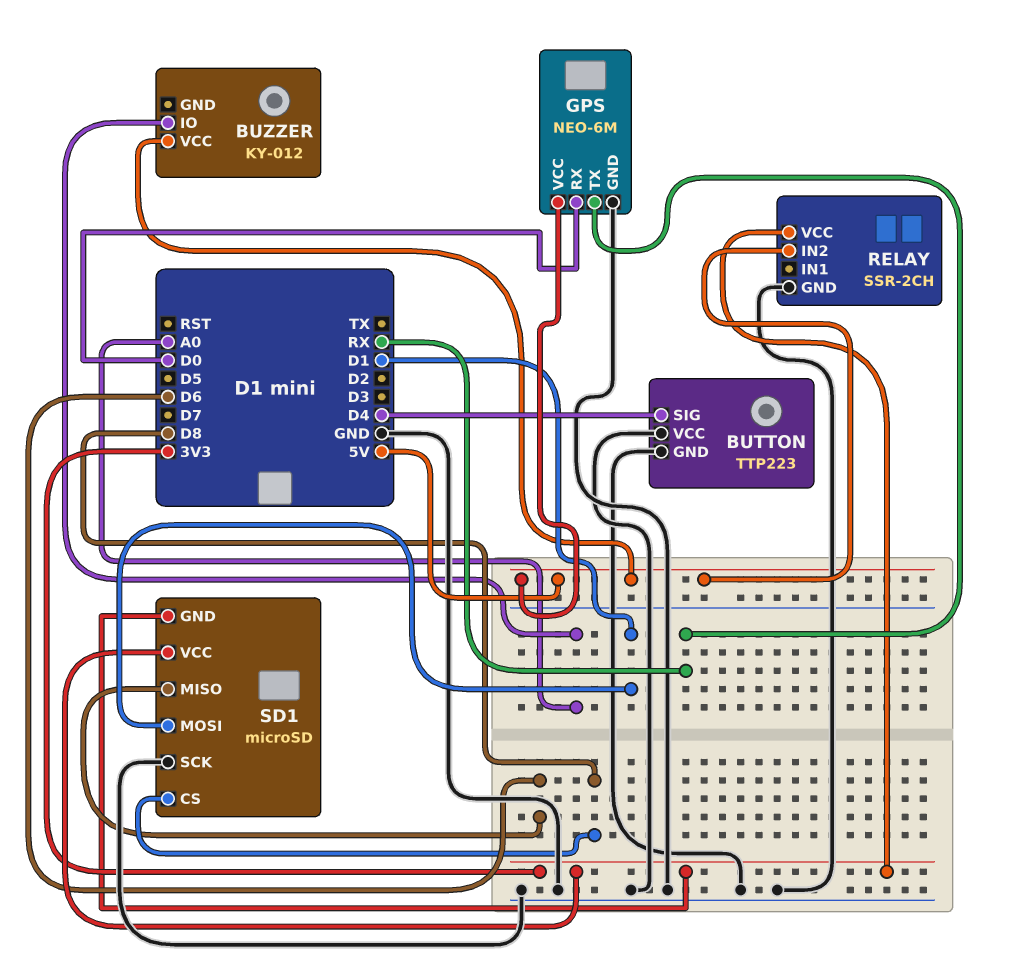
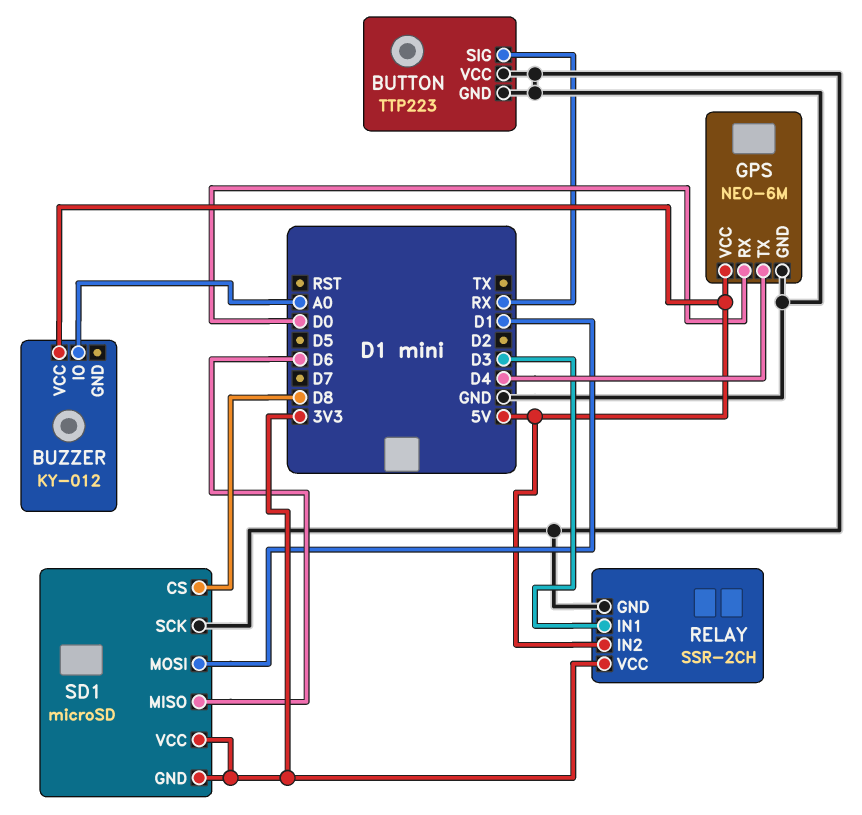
BUTTON pin SIG: D4 -> RX
GPS pin TX: RX -> D4
RELAY pin IN1: none -> D3

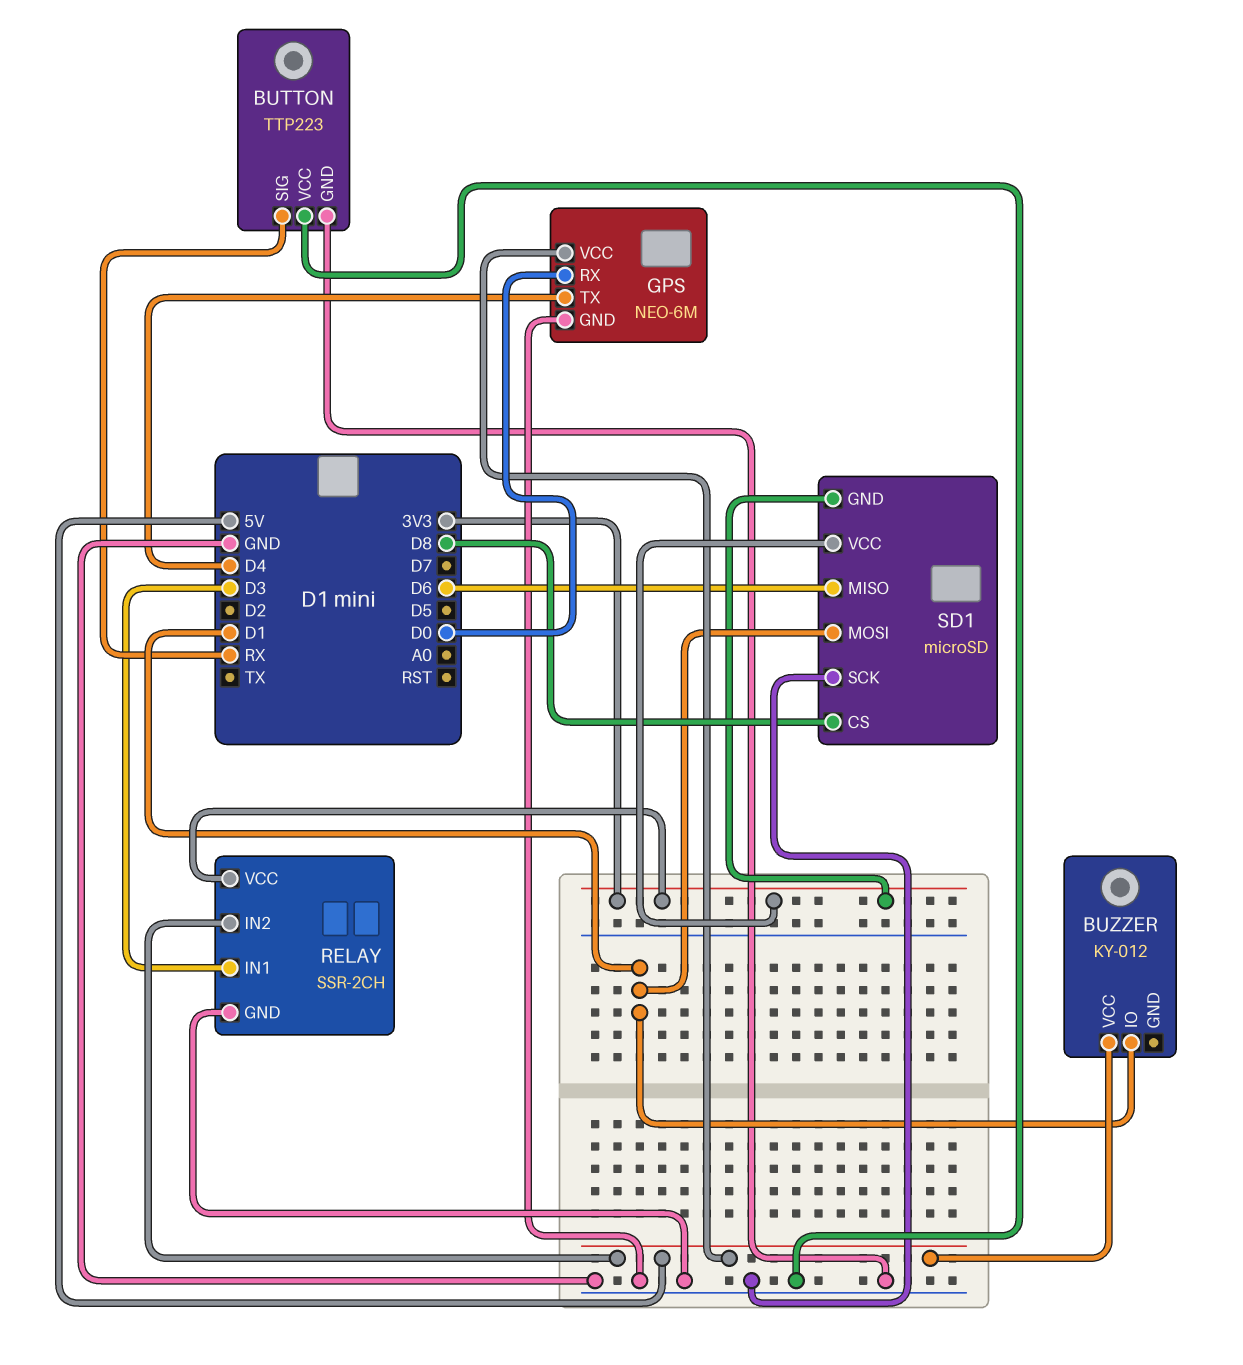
BUZZER pin IO: A0 -> D1

